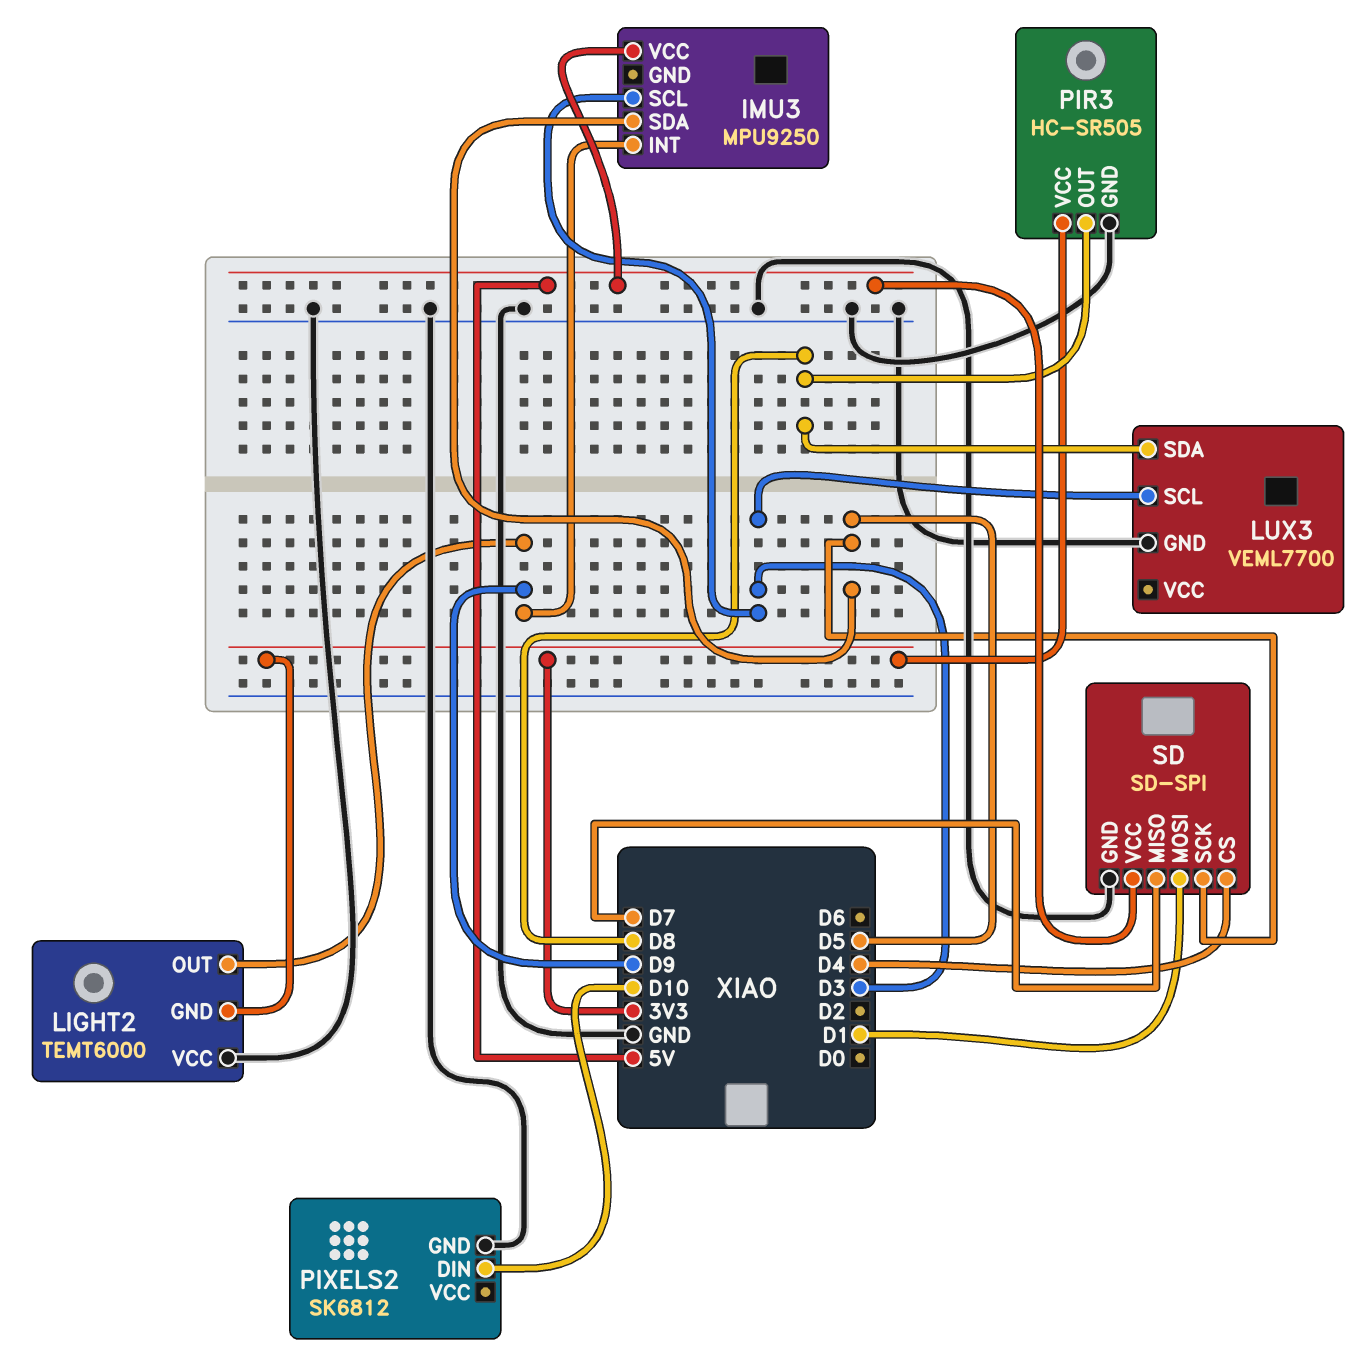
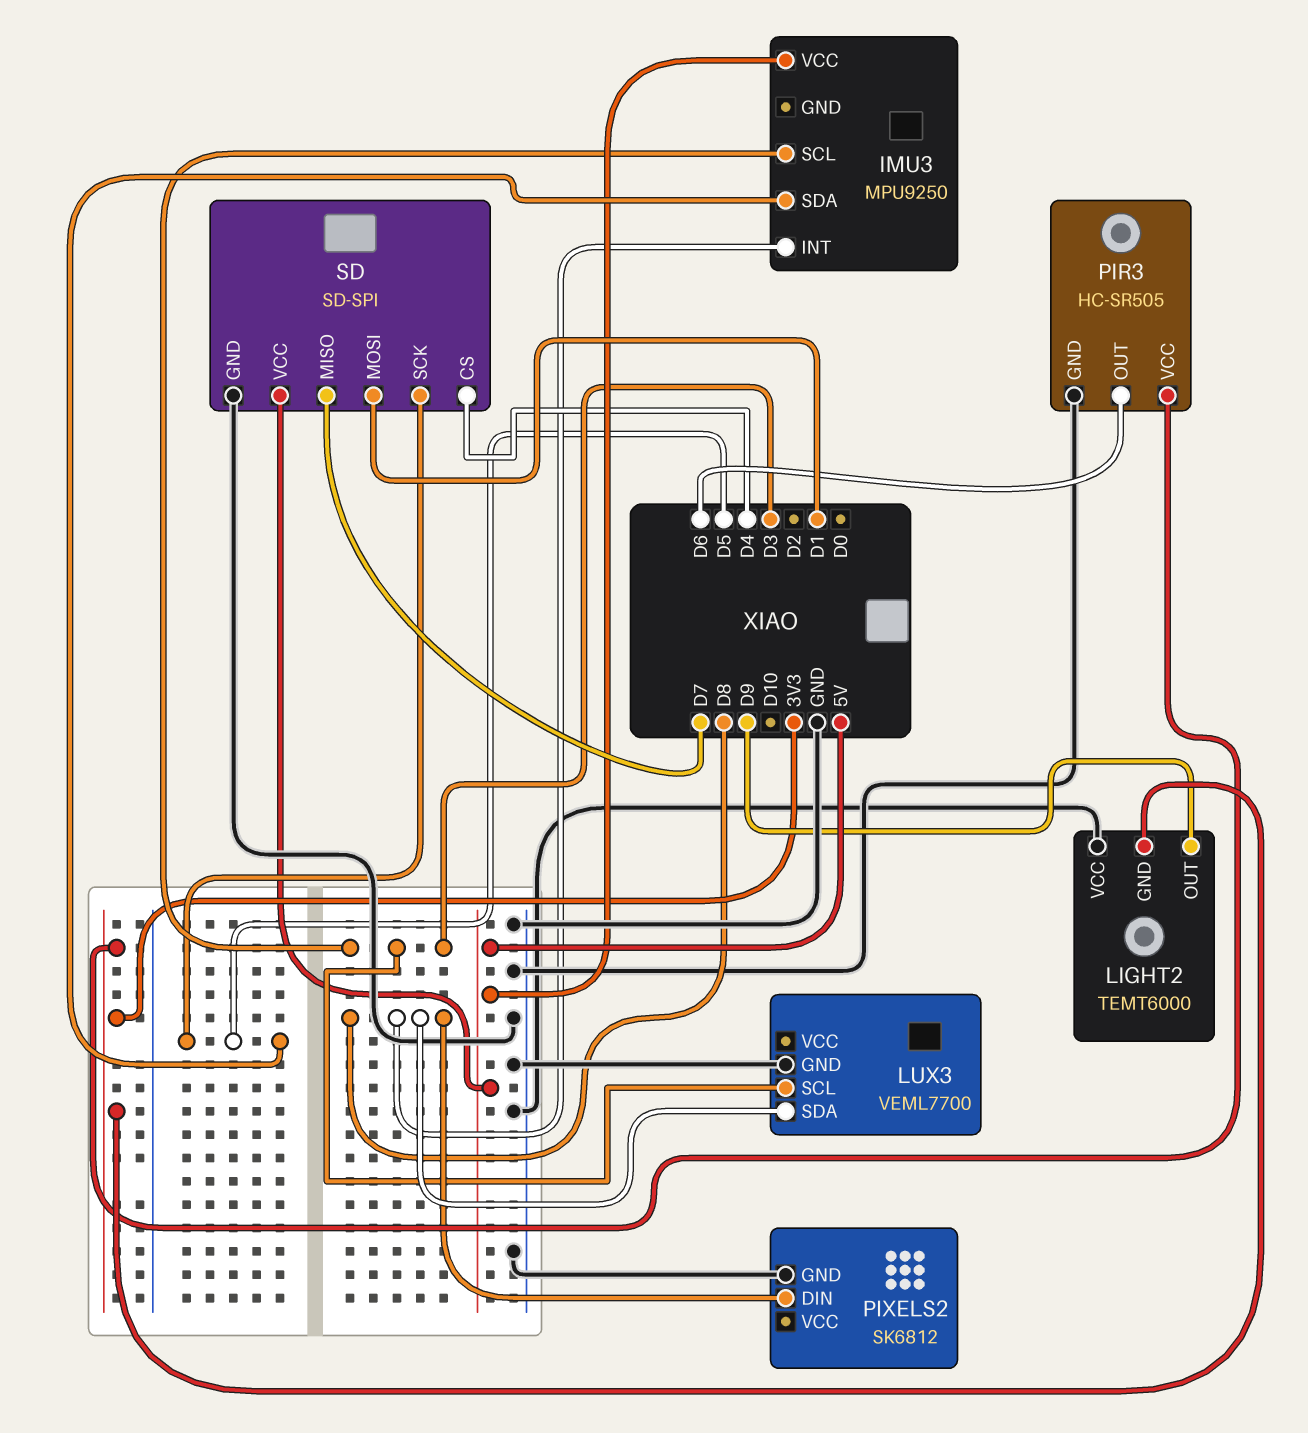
IMU3 pin INT: D9 -> D8
PIR3 pin OUT: D8 -> D6
PIXELS2 pin DIN: D10 -> D8

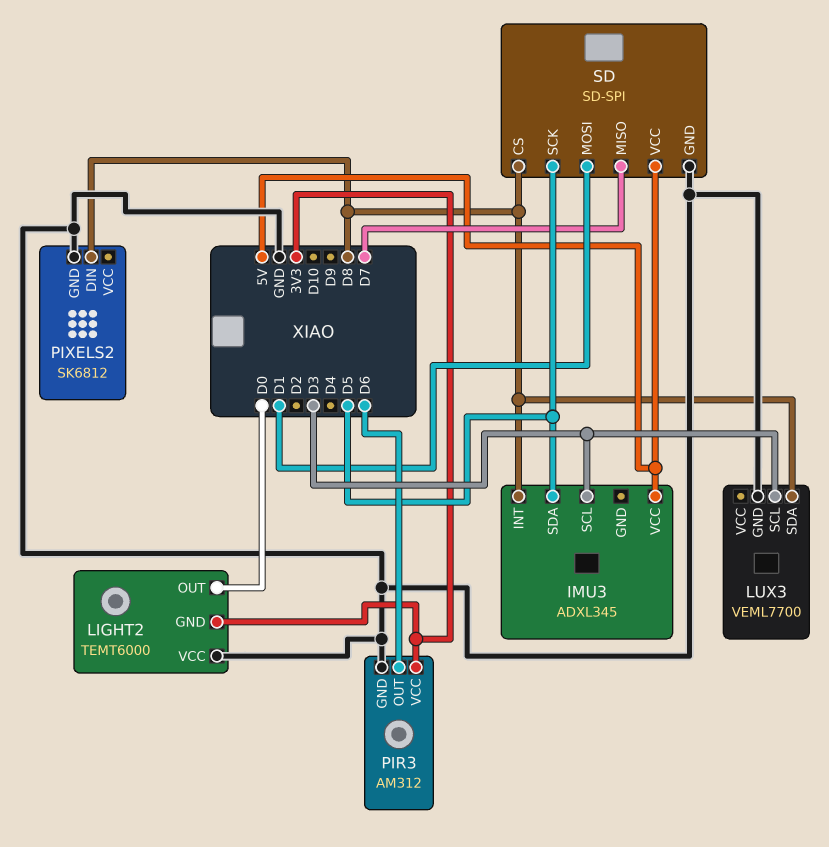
IMU3: MPU9250 -> ADXL345
LIGHT2 pin OUT: D9 -> D0
PIR3: HC-SR505 -> AM312
SD pin CS: D4 -> D8

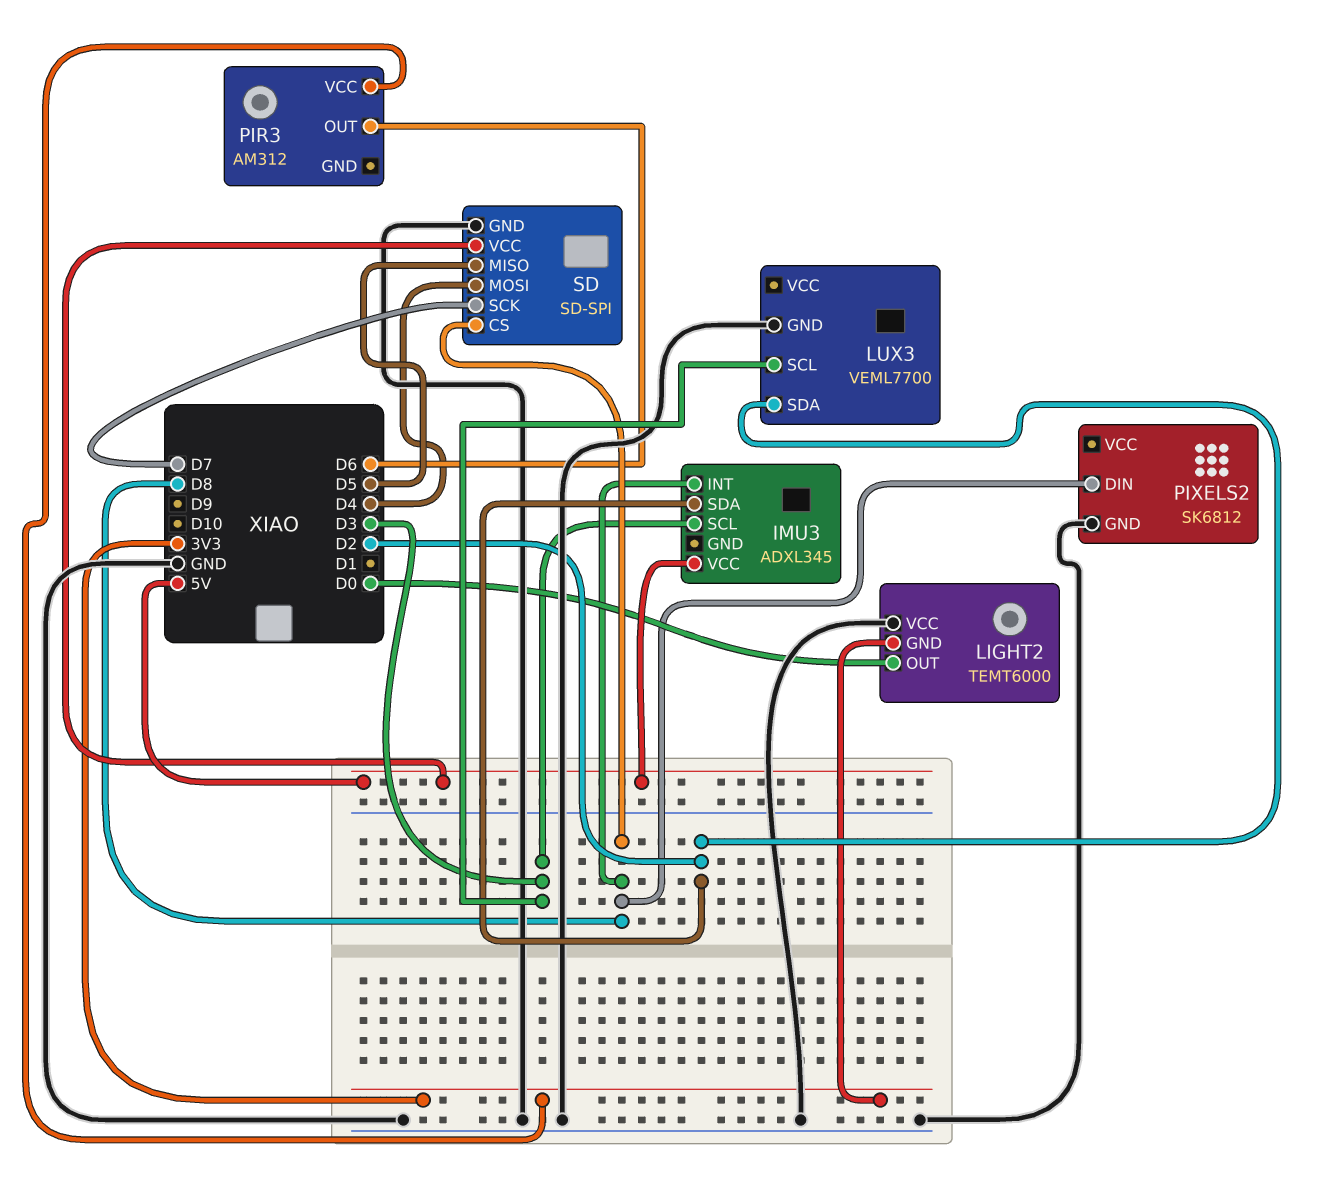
IMU3 pin SDA: D5 -> D2
LUX3 pin SDA: D8 -> D2
PIR3 pin GND: GND -> none
SD pin MISO: D7 -> D5
SD pin MOSI: D1 -> D4
SD pin SCK: D5 -> D7

